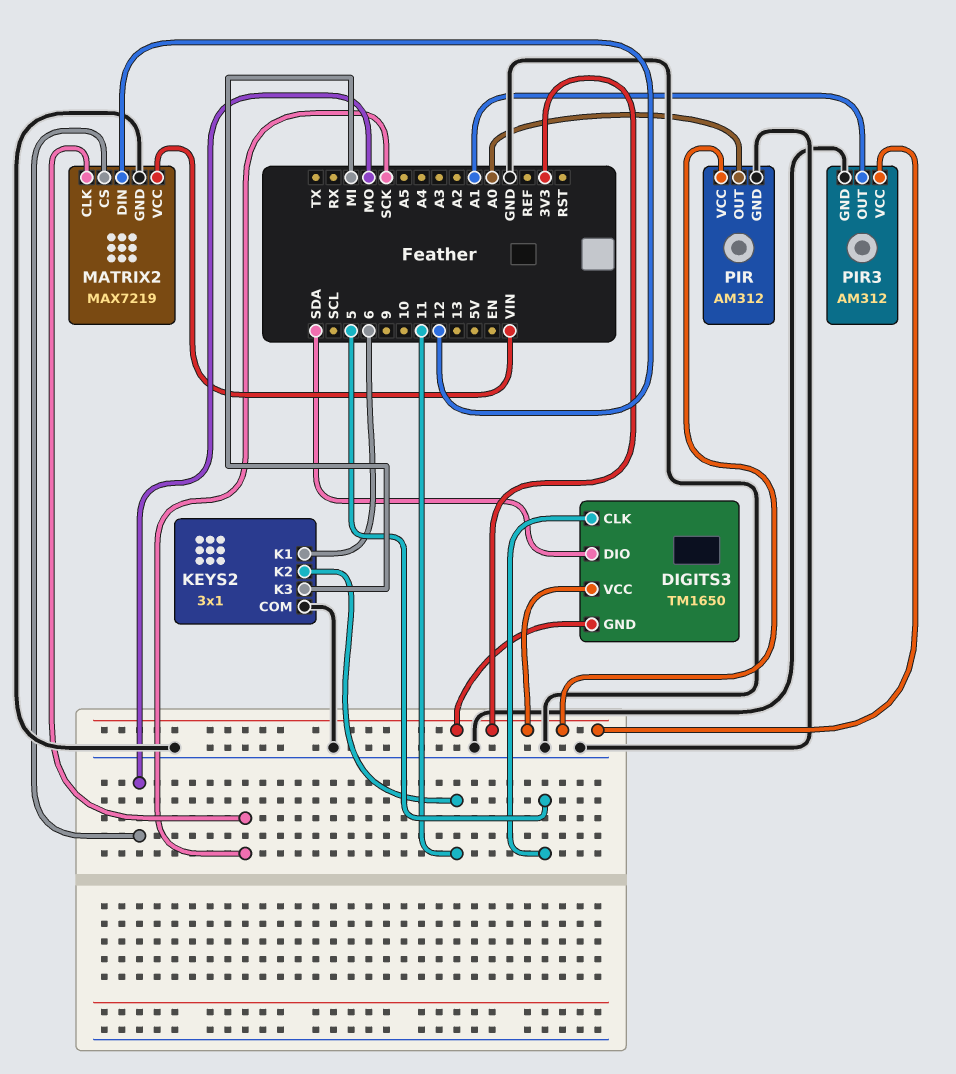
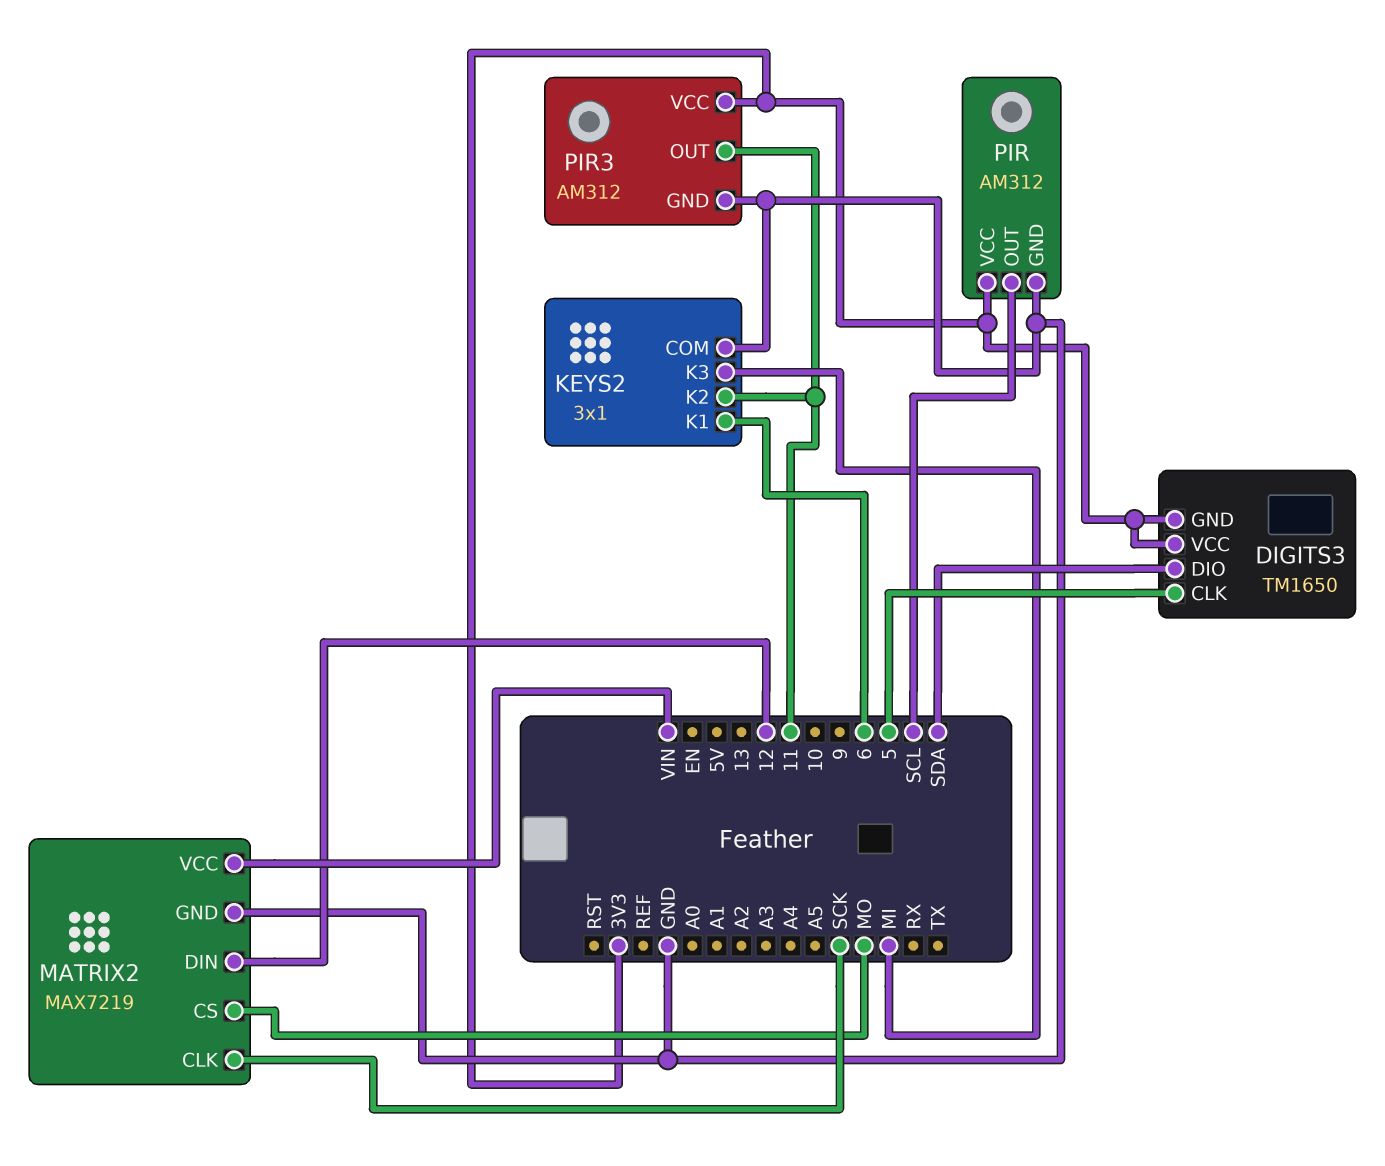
PIR pin OUT: A0 -> SCL
PIR3 pin OUT: A1 -> 11

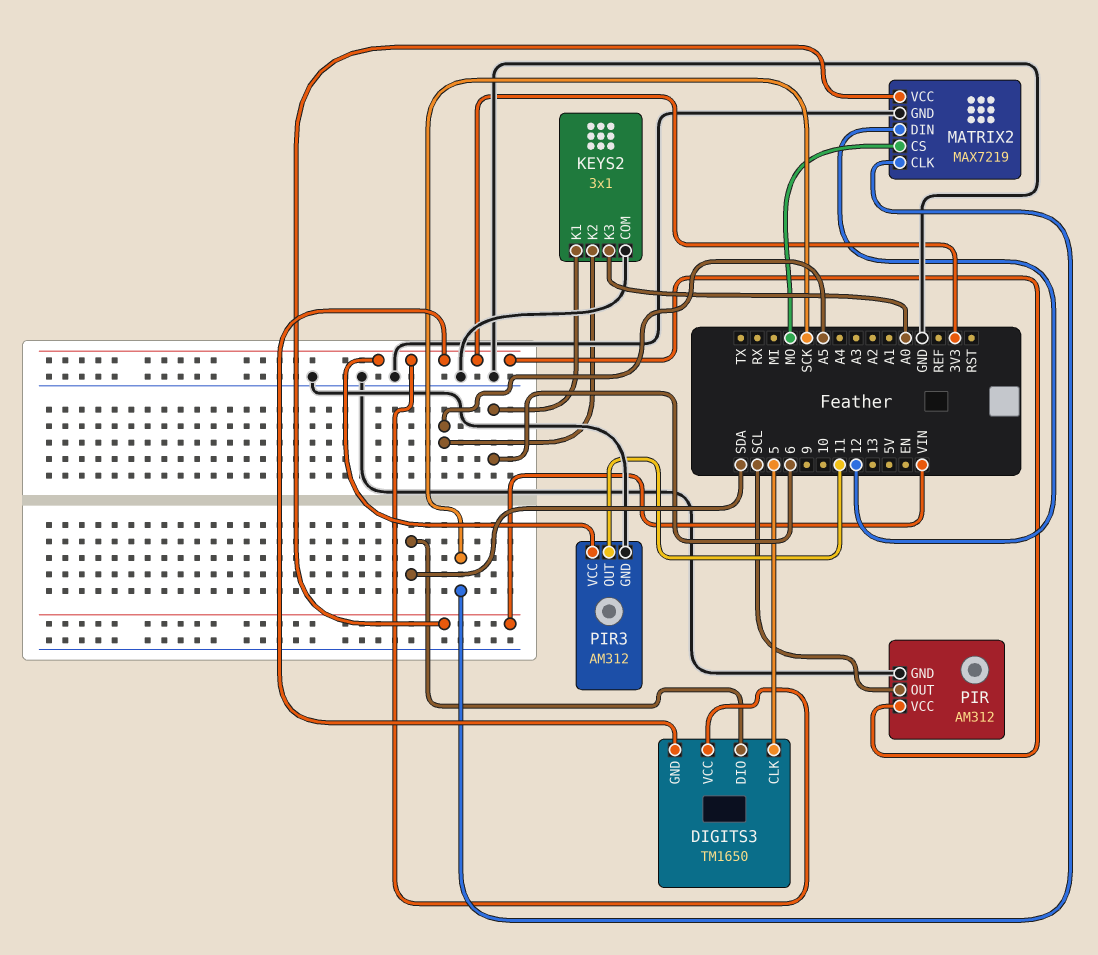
KEYS2 pin K2: 11 -> A5
KEYS2 pin K3: MI -> A0

